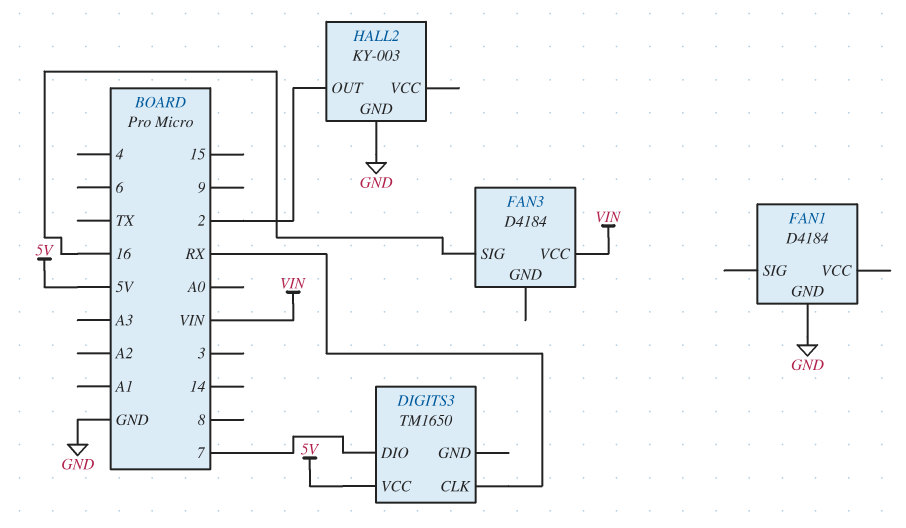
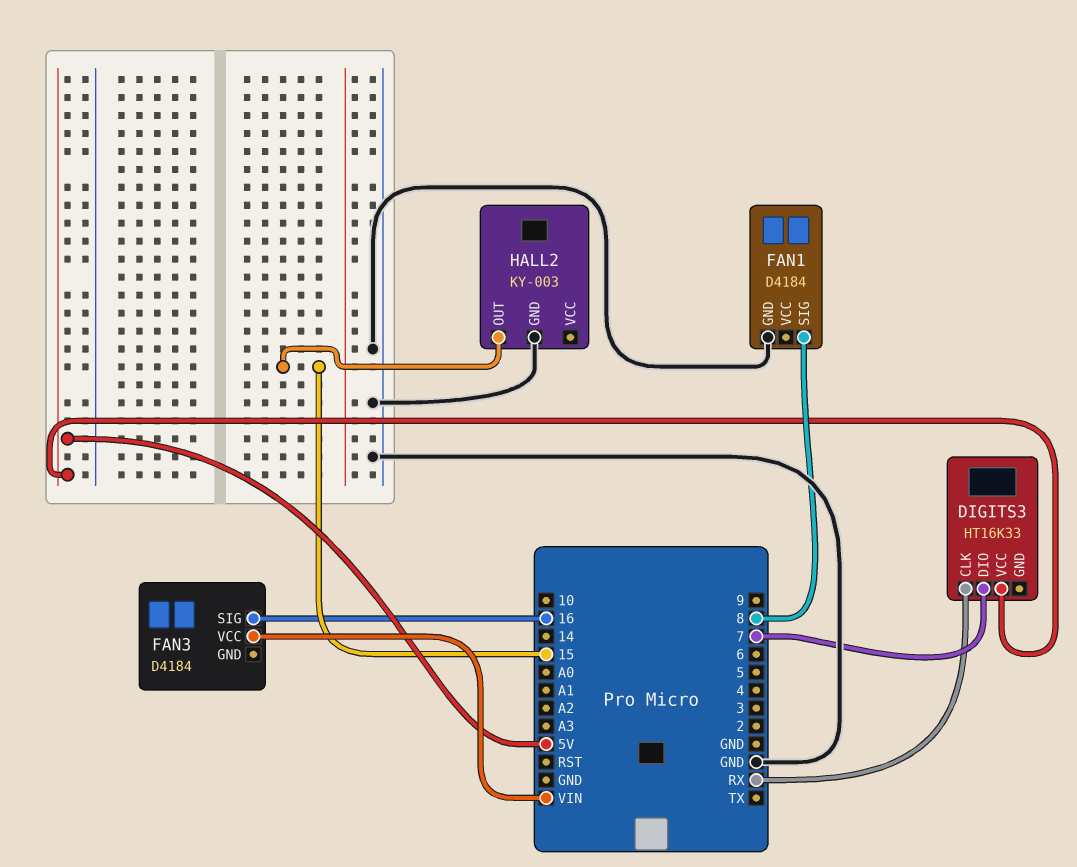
DIGITS3: TM1650 -> HT16K33
FAN1 pin SIG: none -> 8
HALL2 pin OUT: 2 -> 15

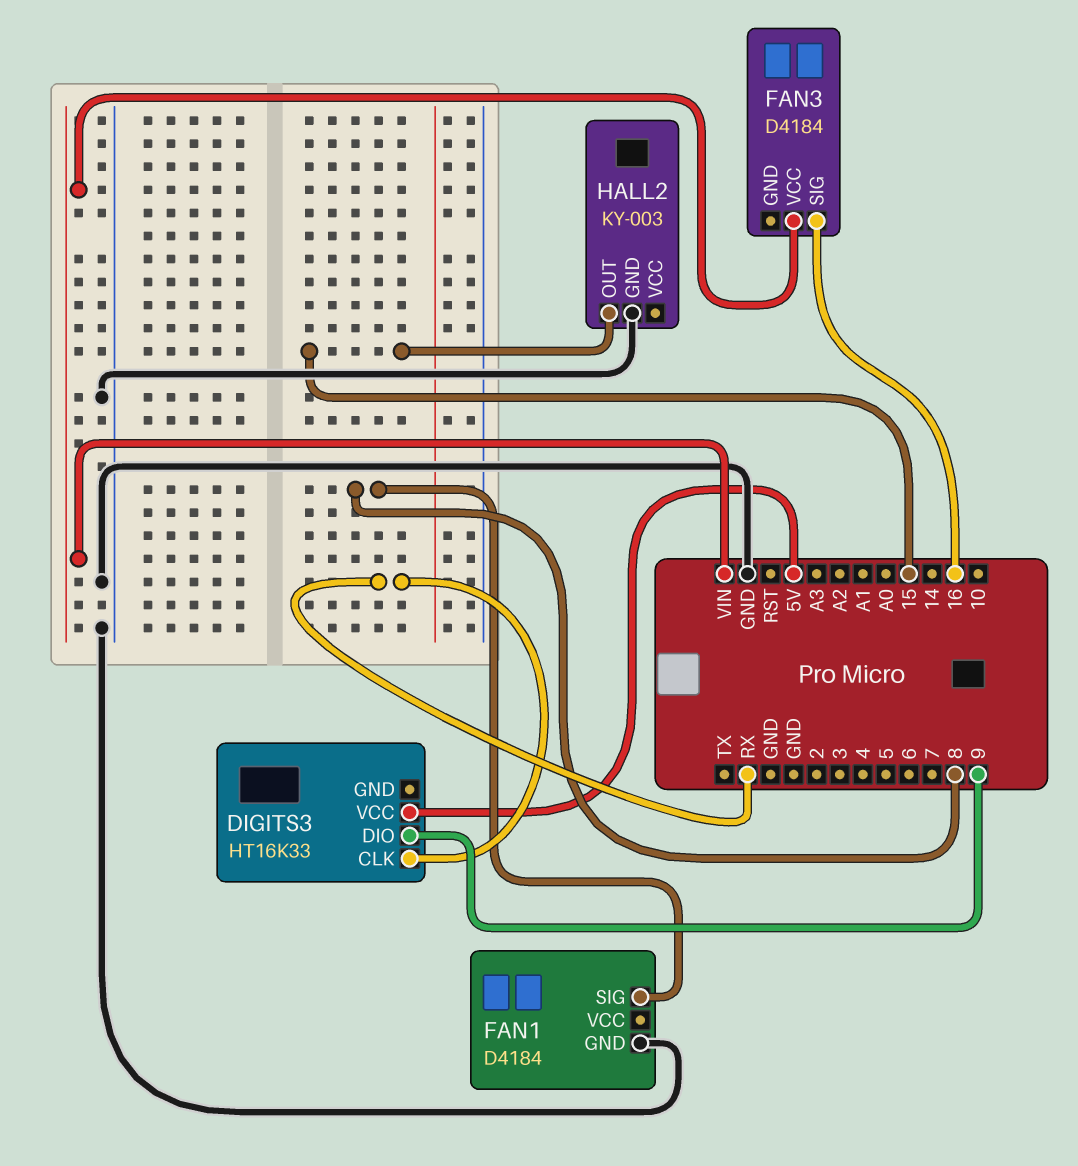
DIGITS3 pin DIO: 7 -> 9

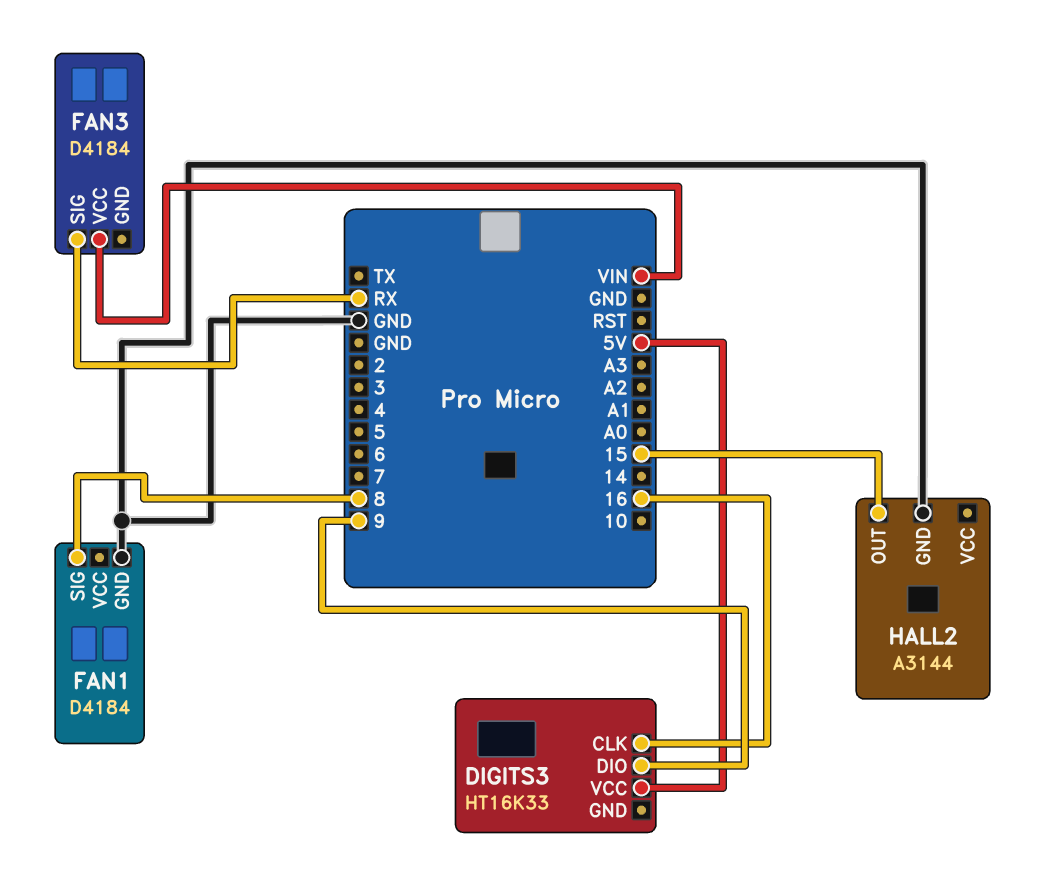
DIGITS3 pin CLK: RX -> 16
FAN3 pin SIG: 16 -> RX
HALL2: KY-003 -> A3144

